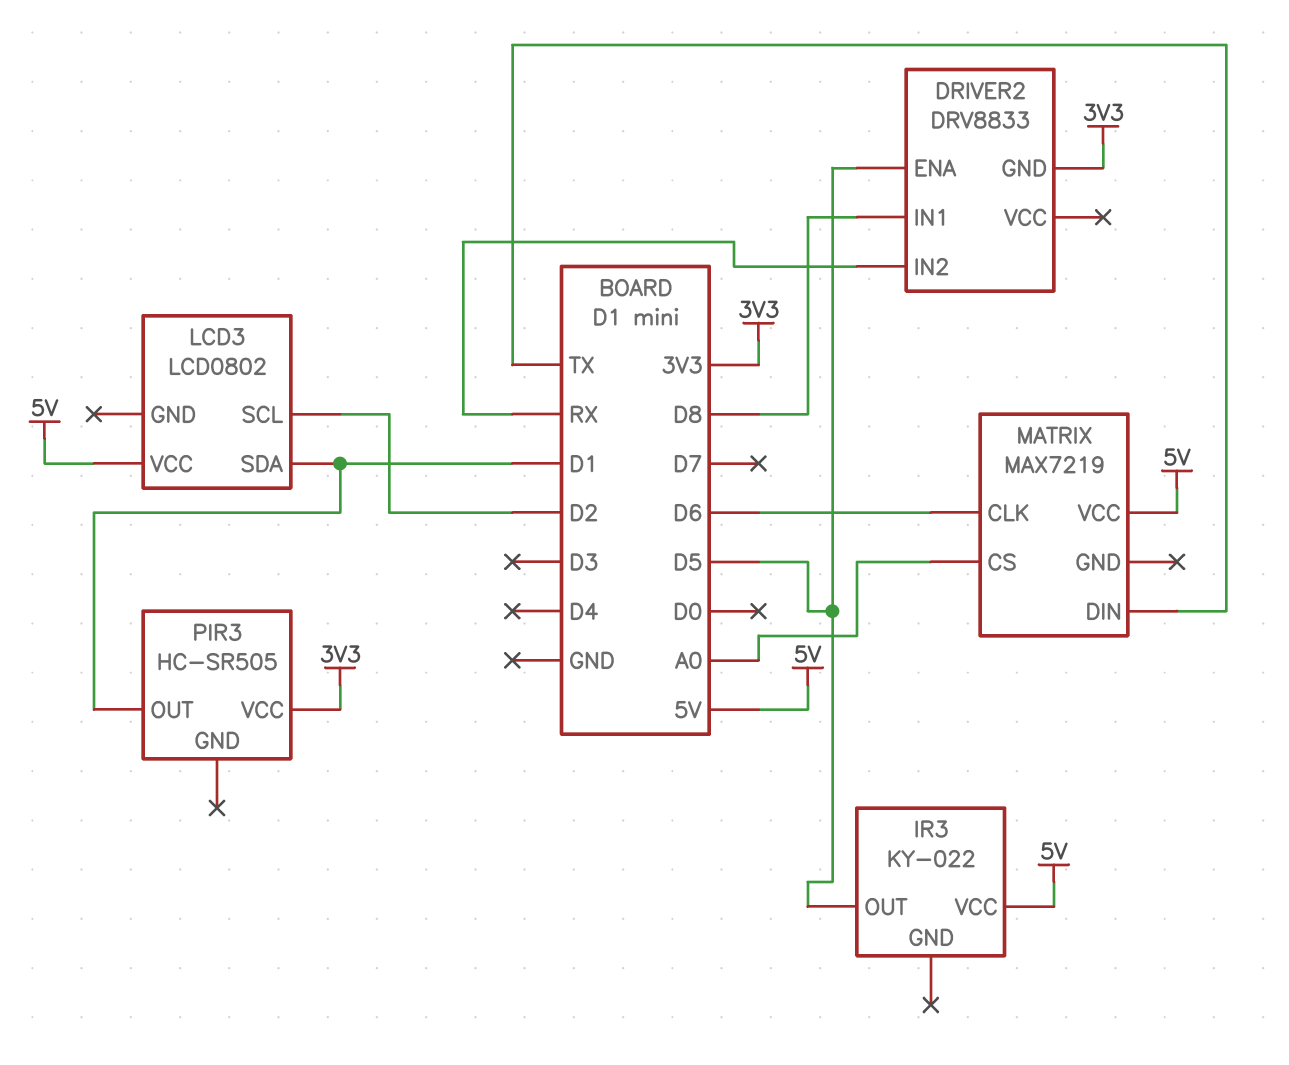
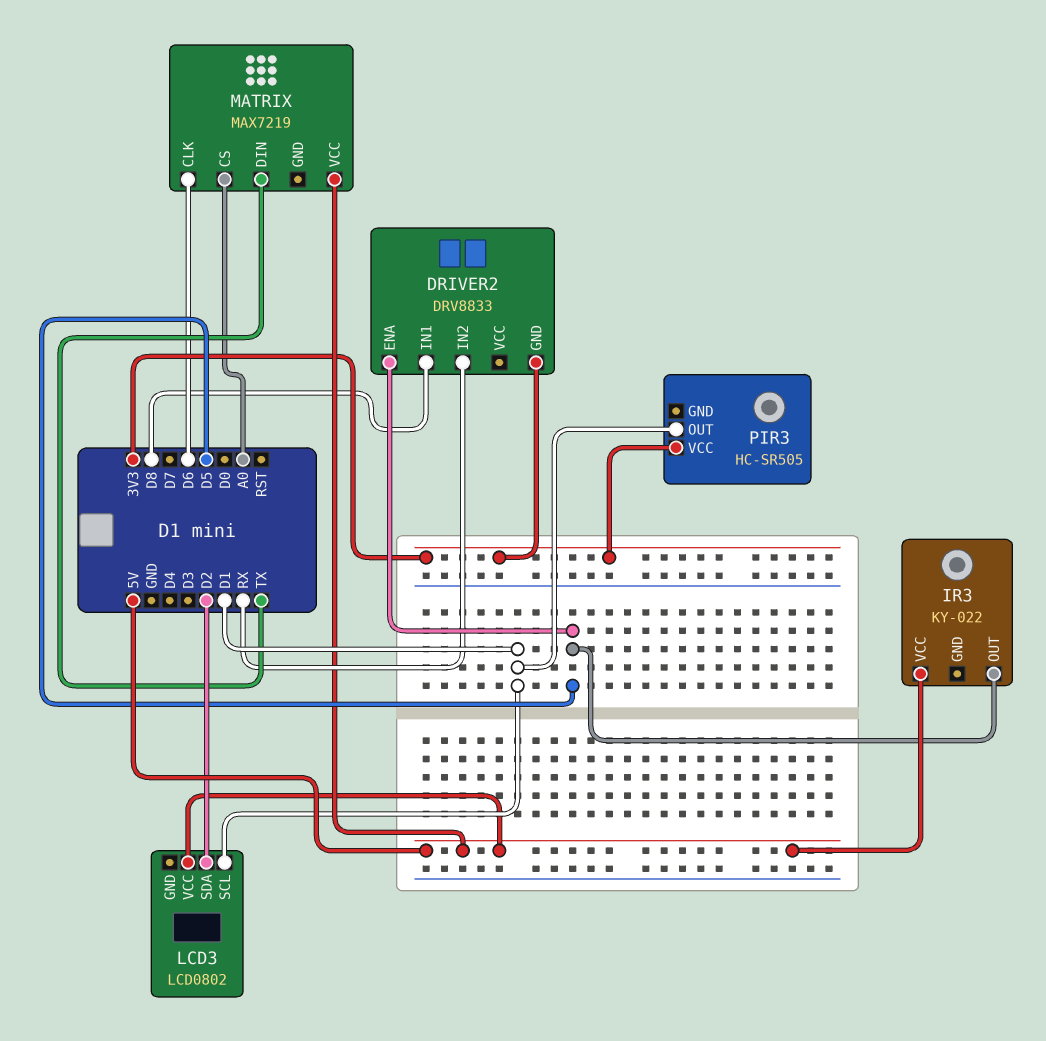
LCD3 pin SCL: D2 -> D1
LCD3 pin SDA: D1 -> D2

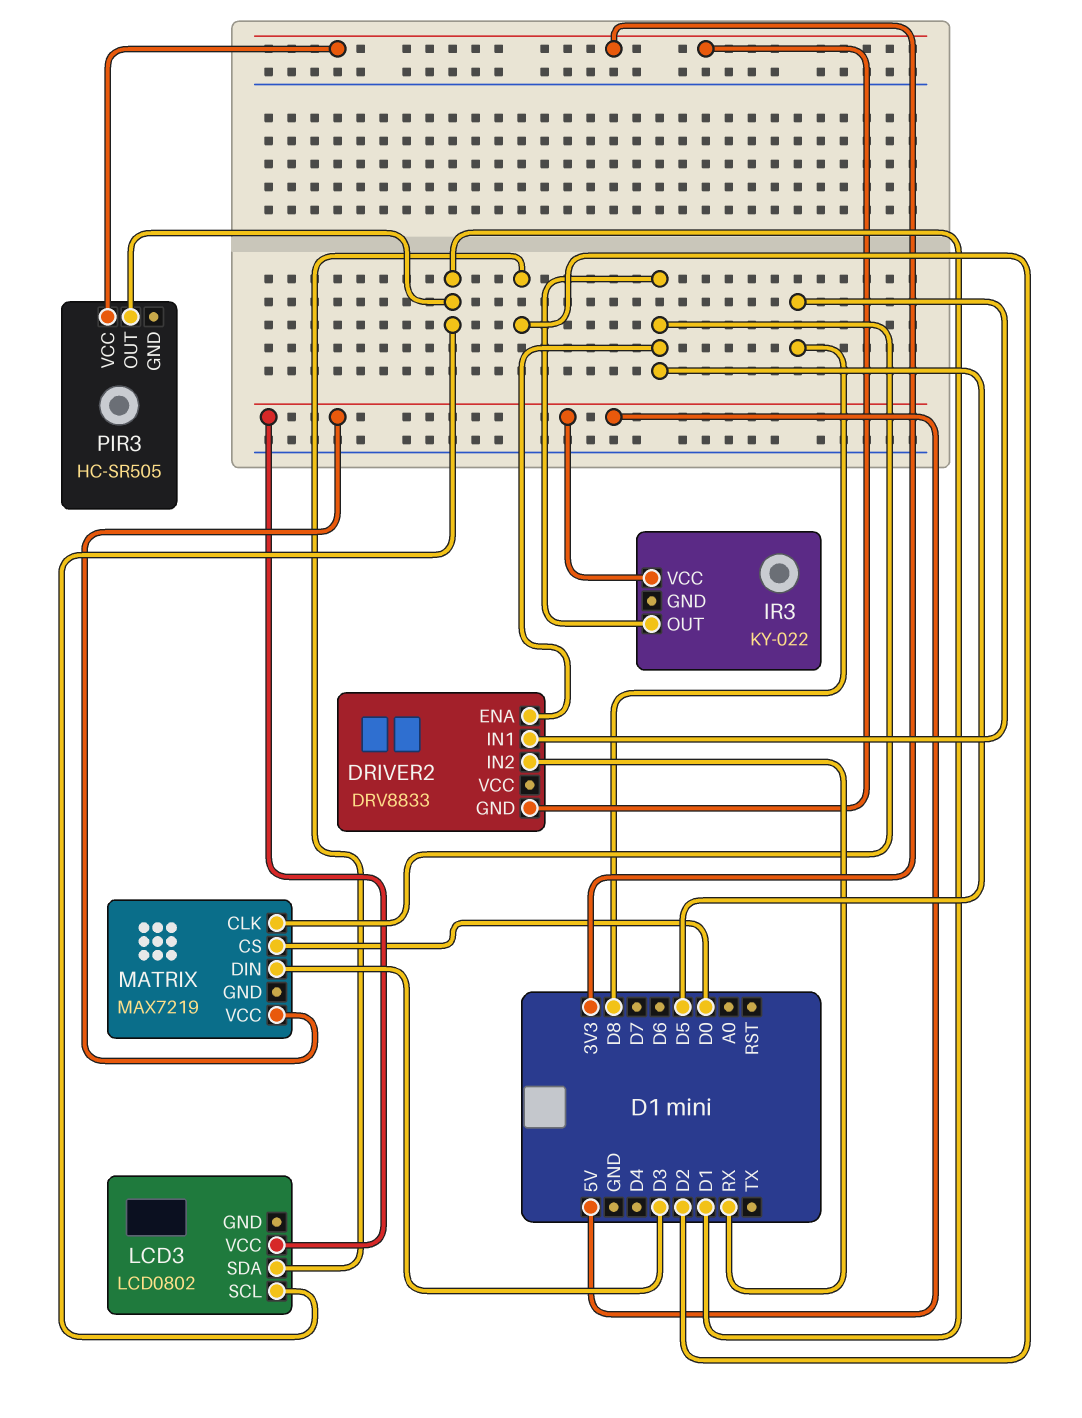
MATRIX pin CLK: D6 -> D5
MATRIX pin CS: A0 -> D0
MATRIX pin DIN: TX -> D3

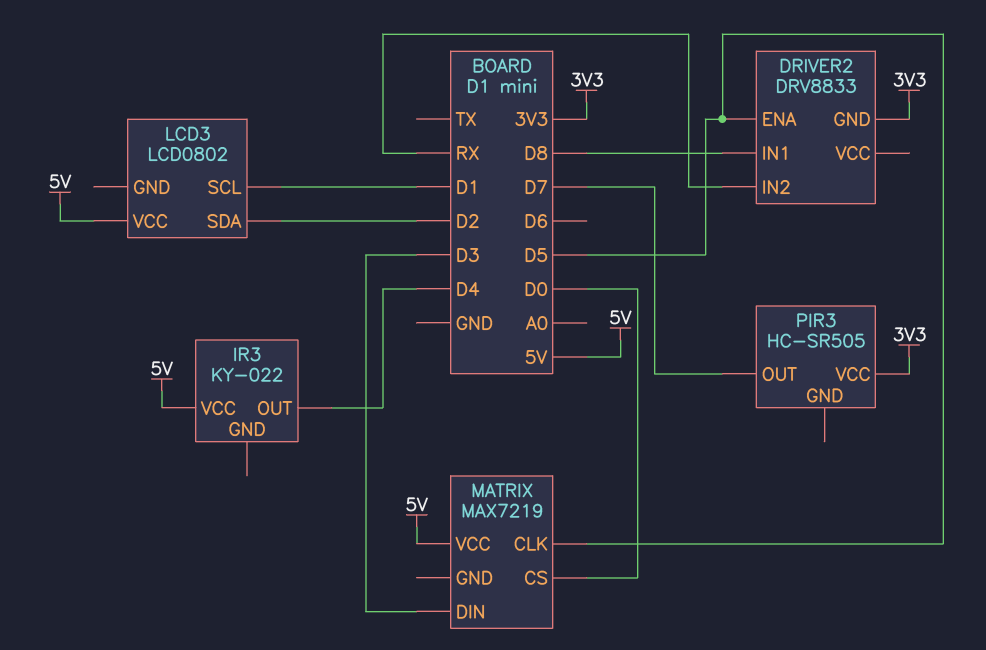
IR3 pin OUT: D5 -> D4
PIR3 pin OUT: D1 -> D7

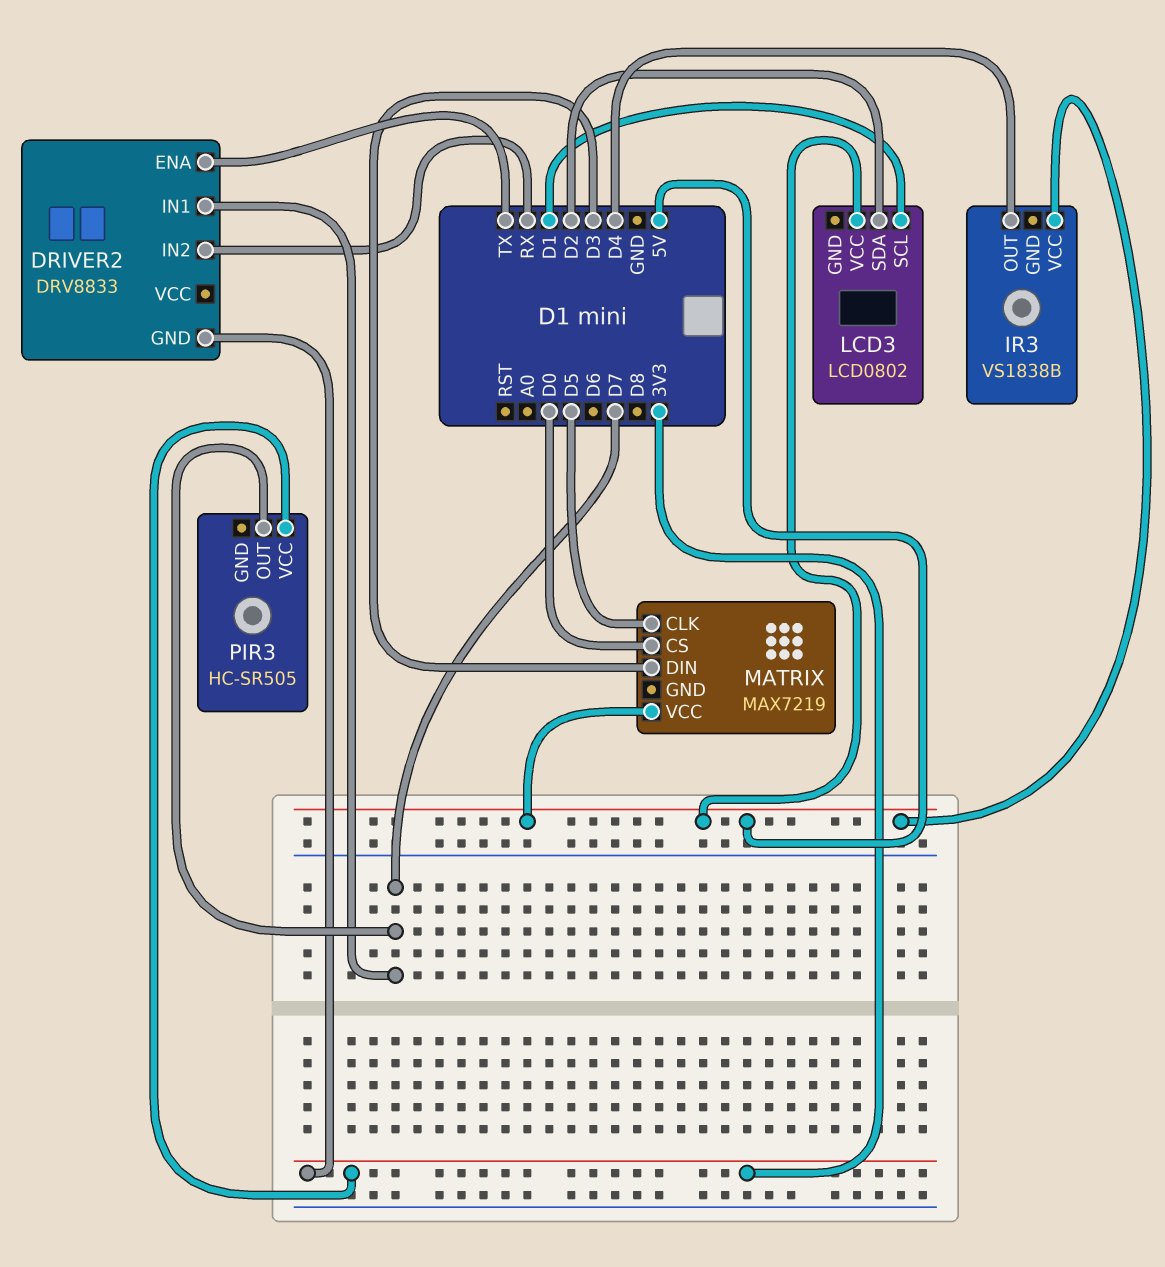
DRIVER2 pin ENA: D5 -> TX
DRIVER2 pin IN1: D8 -> D7
IR3: KY-022 -> VS1838B

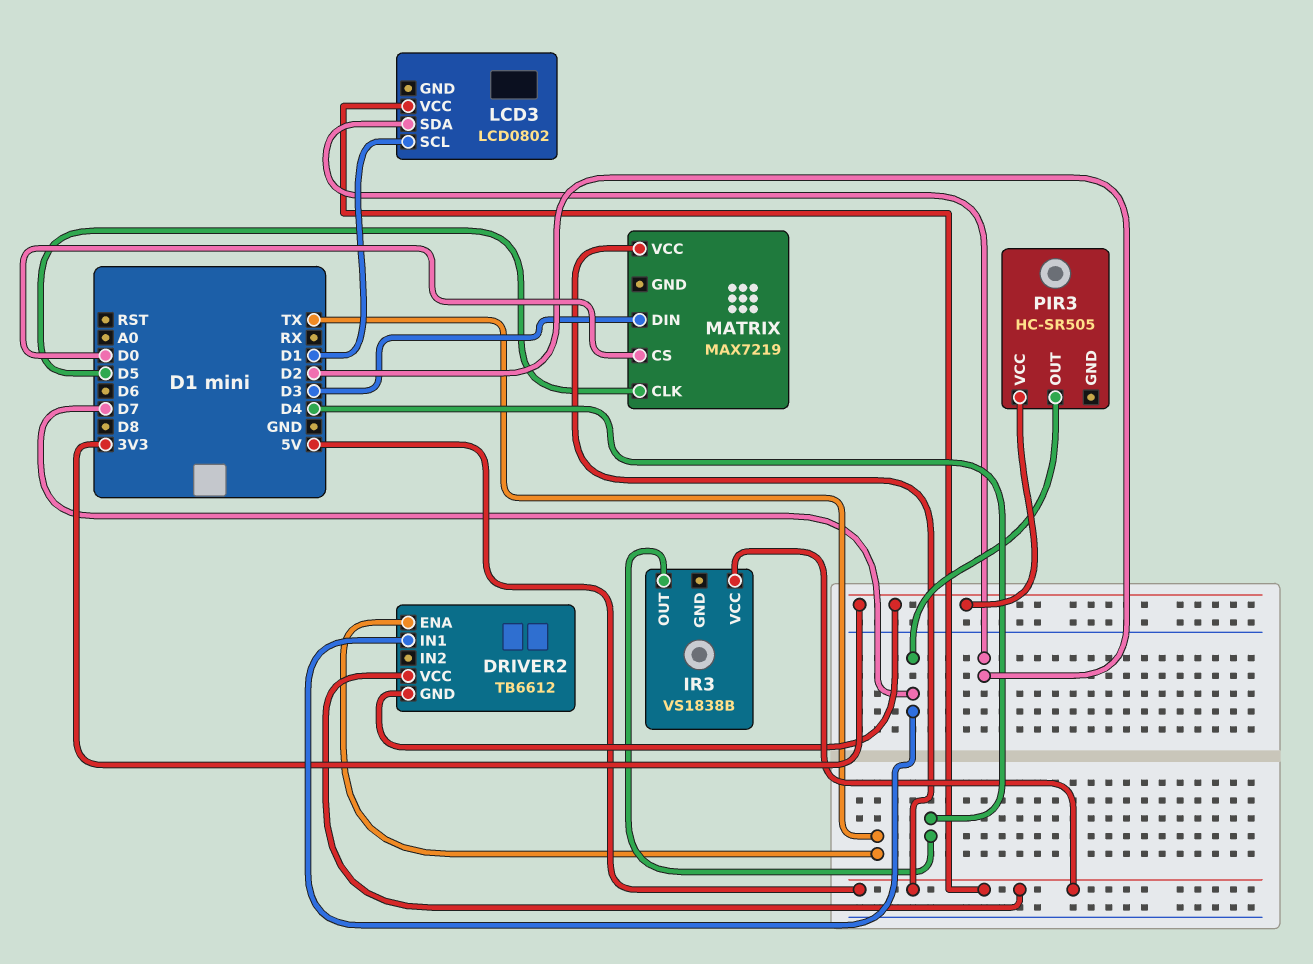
DRIVER2: DRV8833 -> TB6612
DRIVER2 pin IN2: RX -> none
DRIVER2 pin VCC: none -> 5V

